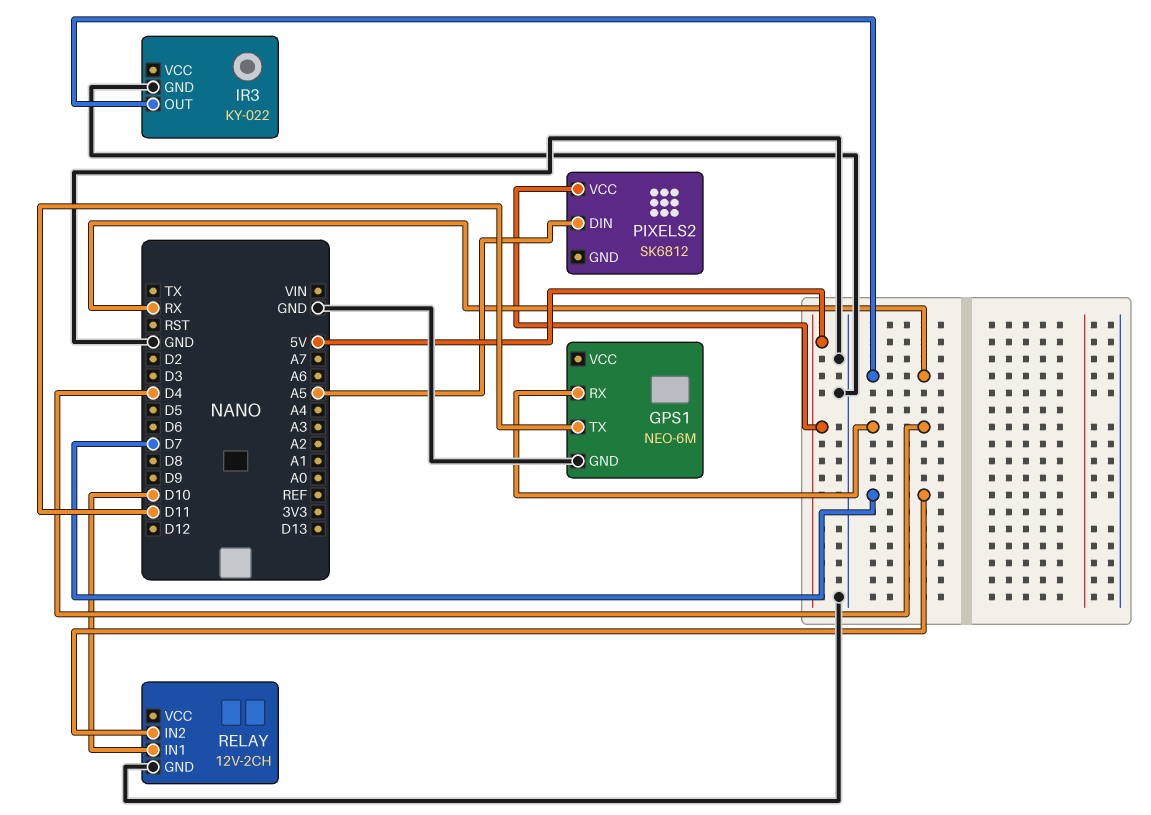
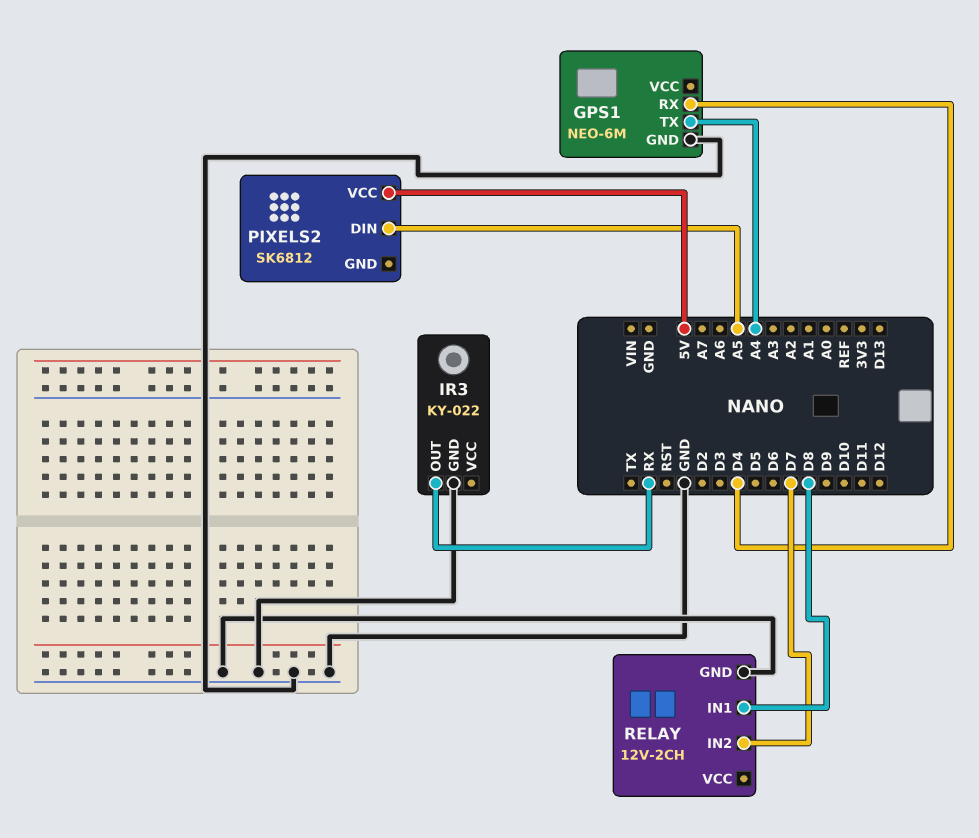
GPS1 pin TX: D11 -> A4
RELAY pin IN1: D10 -> D8

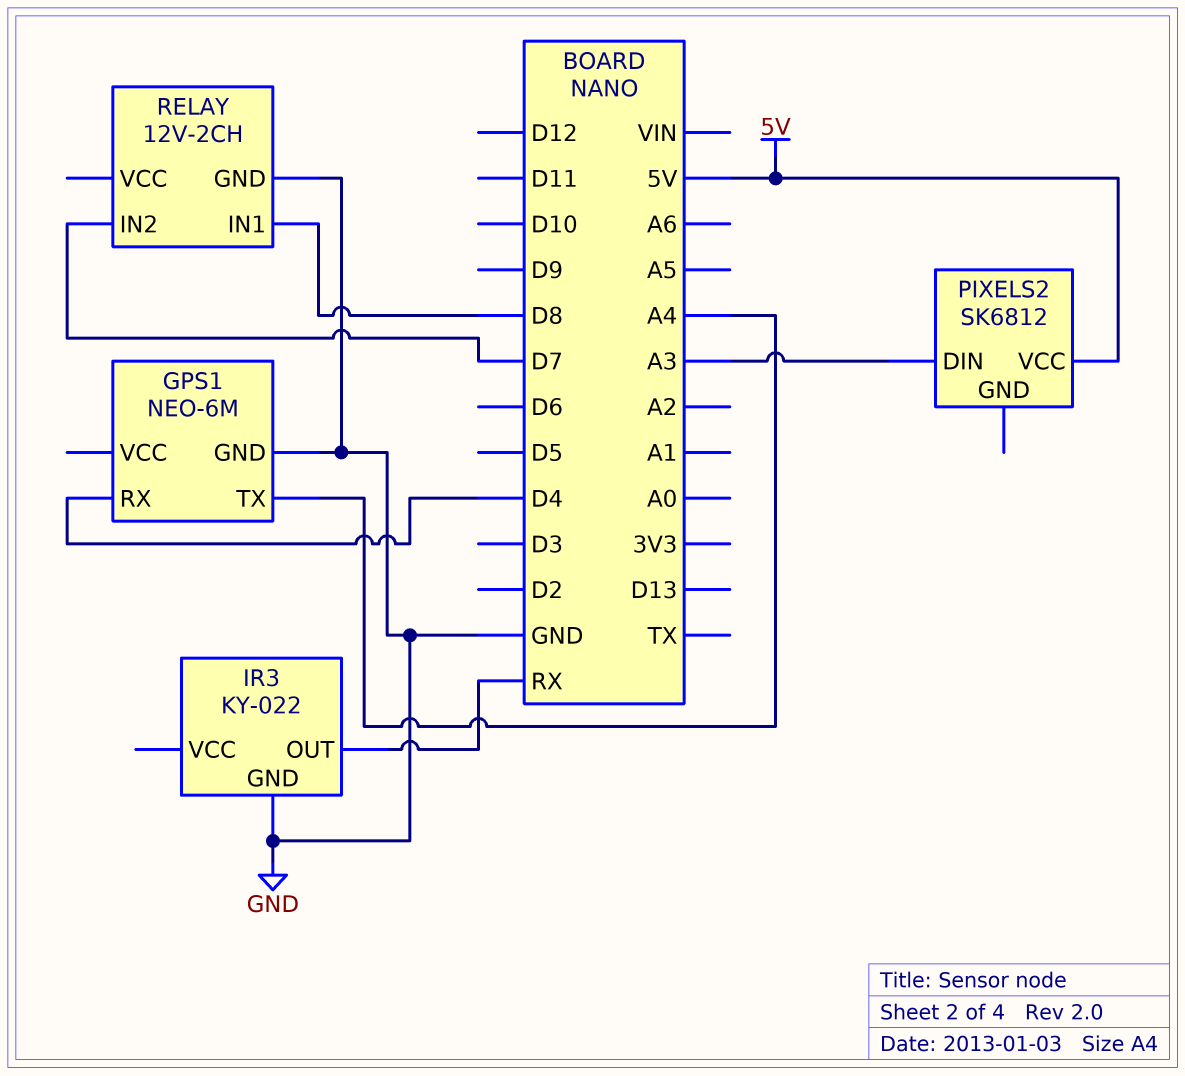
PIXELS2 pin DIN: A5 -> A3

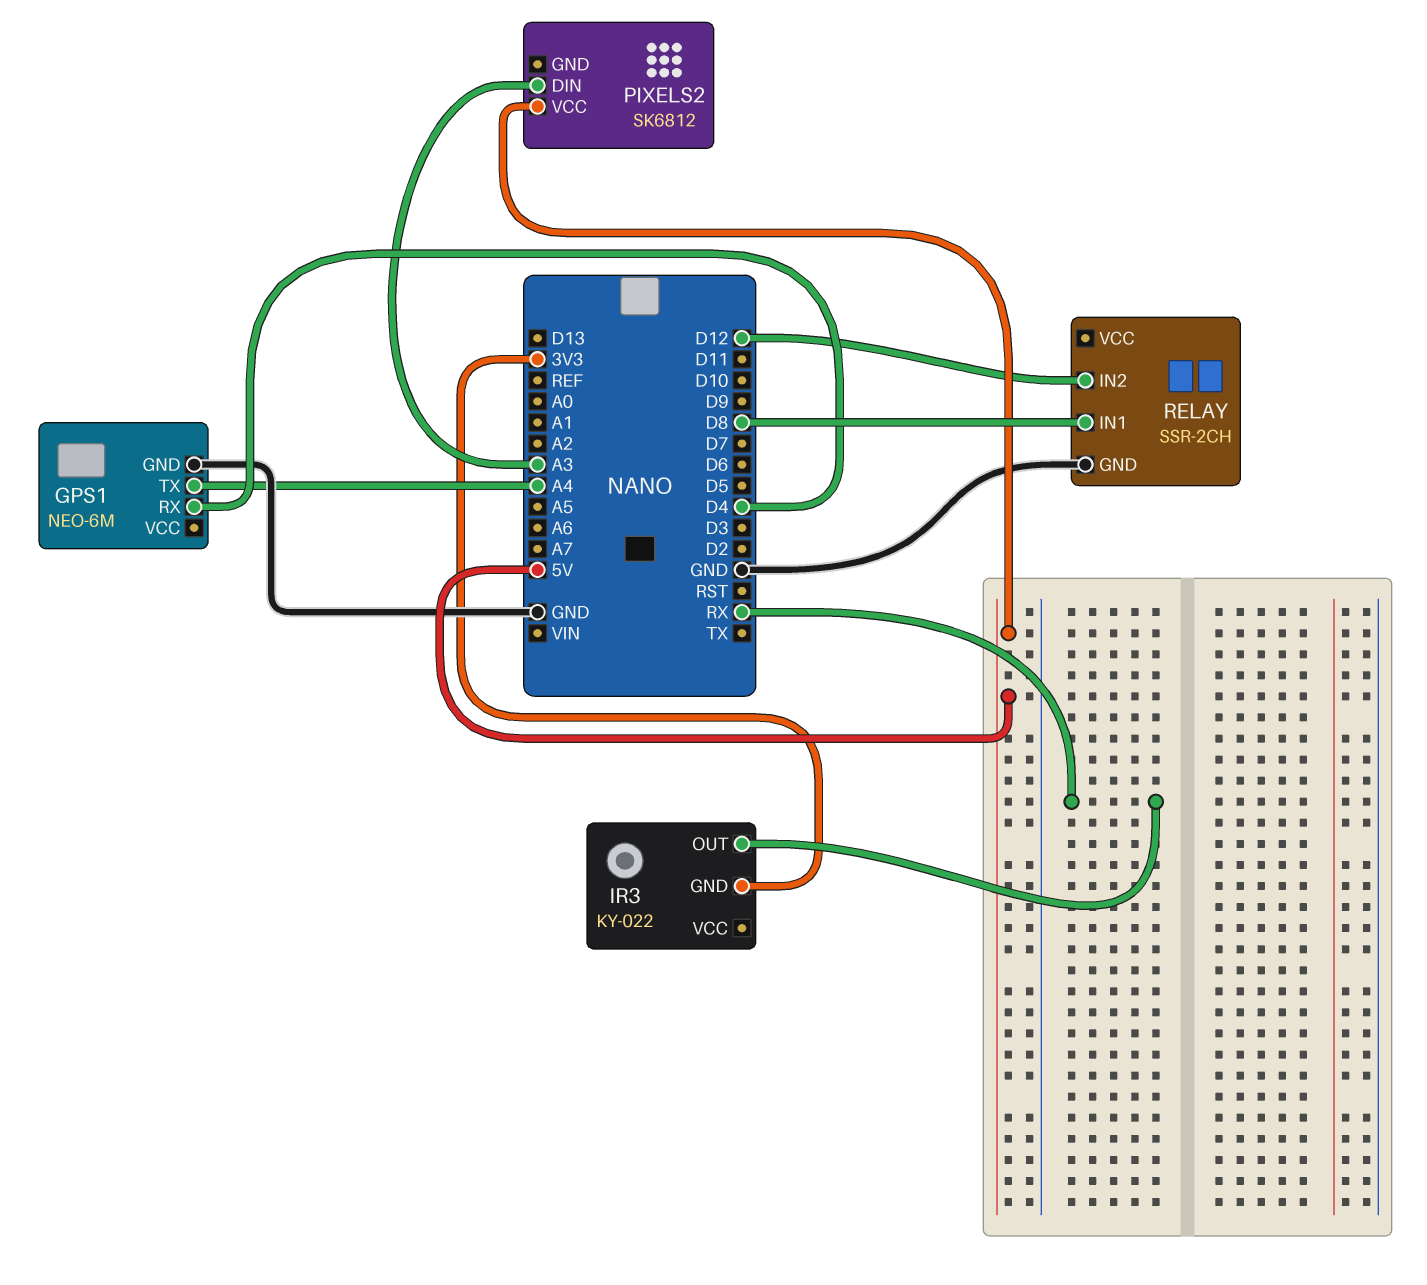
IR3 pin GND: GND -> 3V3
RELAY: 12V-2CH -> SSR-2CH
RELAY pin IN2: D7 -> D12

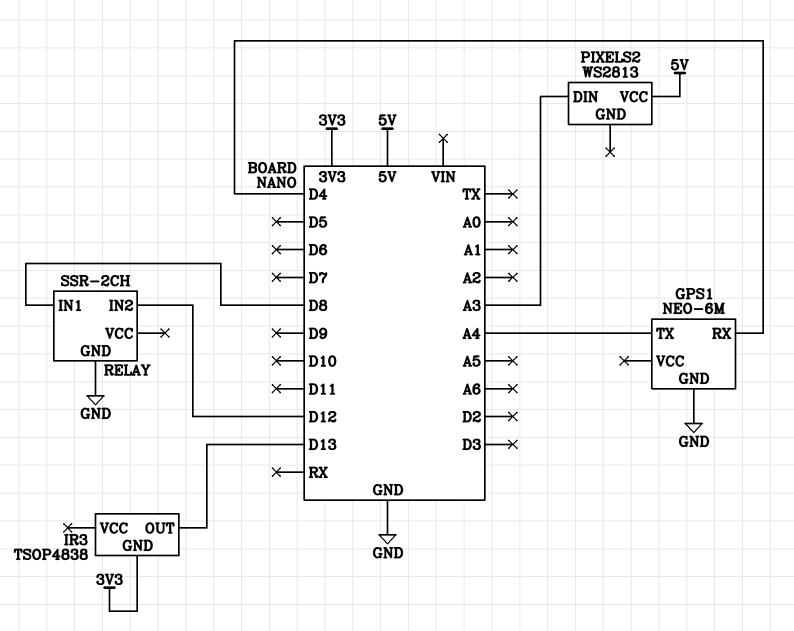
IR3: KY-022 -> TSOP4838
IR3 pin OUT: RX -> D13
PIXELS2: SK6812 -> WS2813

